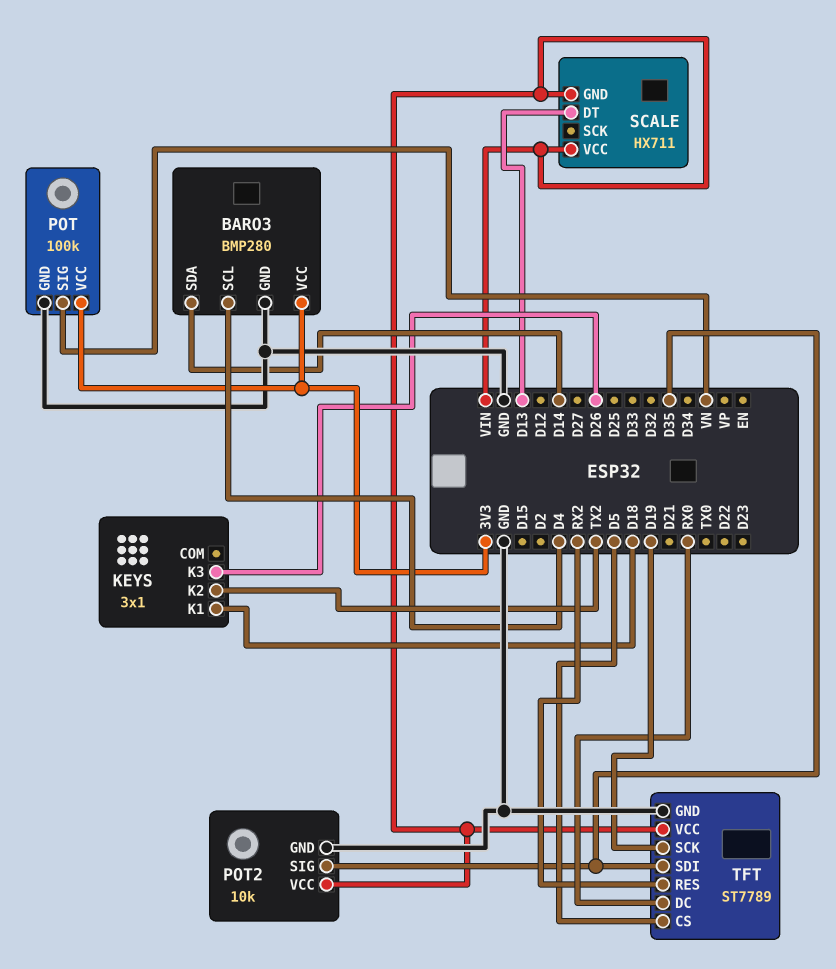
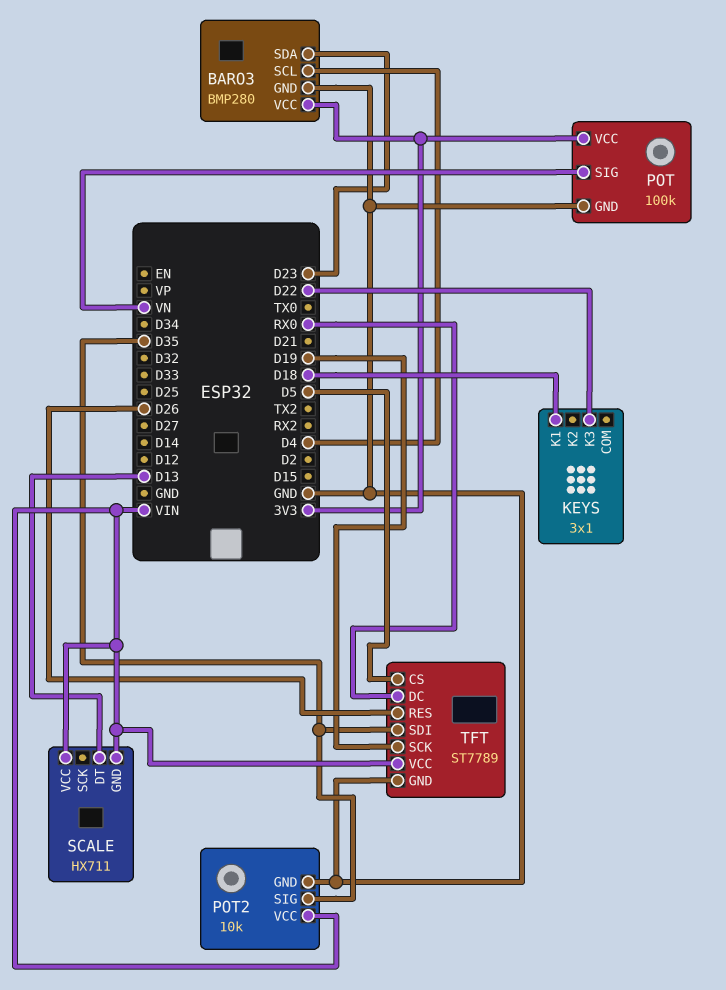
BARO3 pin SDA: D14 -> D23
KEYS pin K2: TX2 -> none
KEYS pin K3: D26 -> D22
TFT pin RES: RX2 -> D26

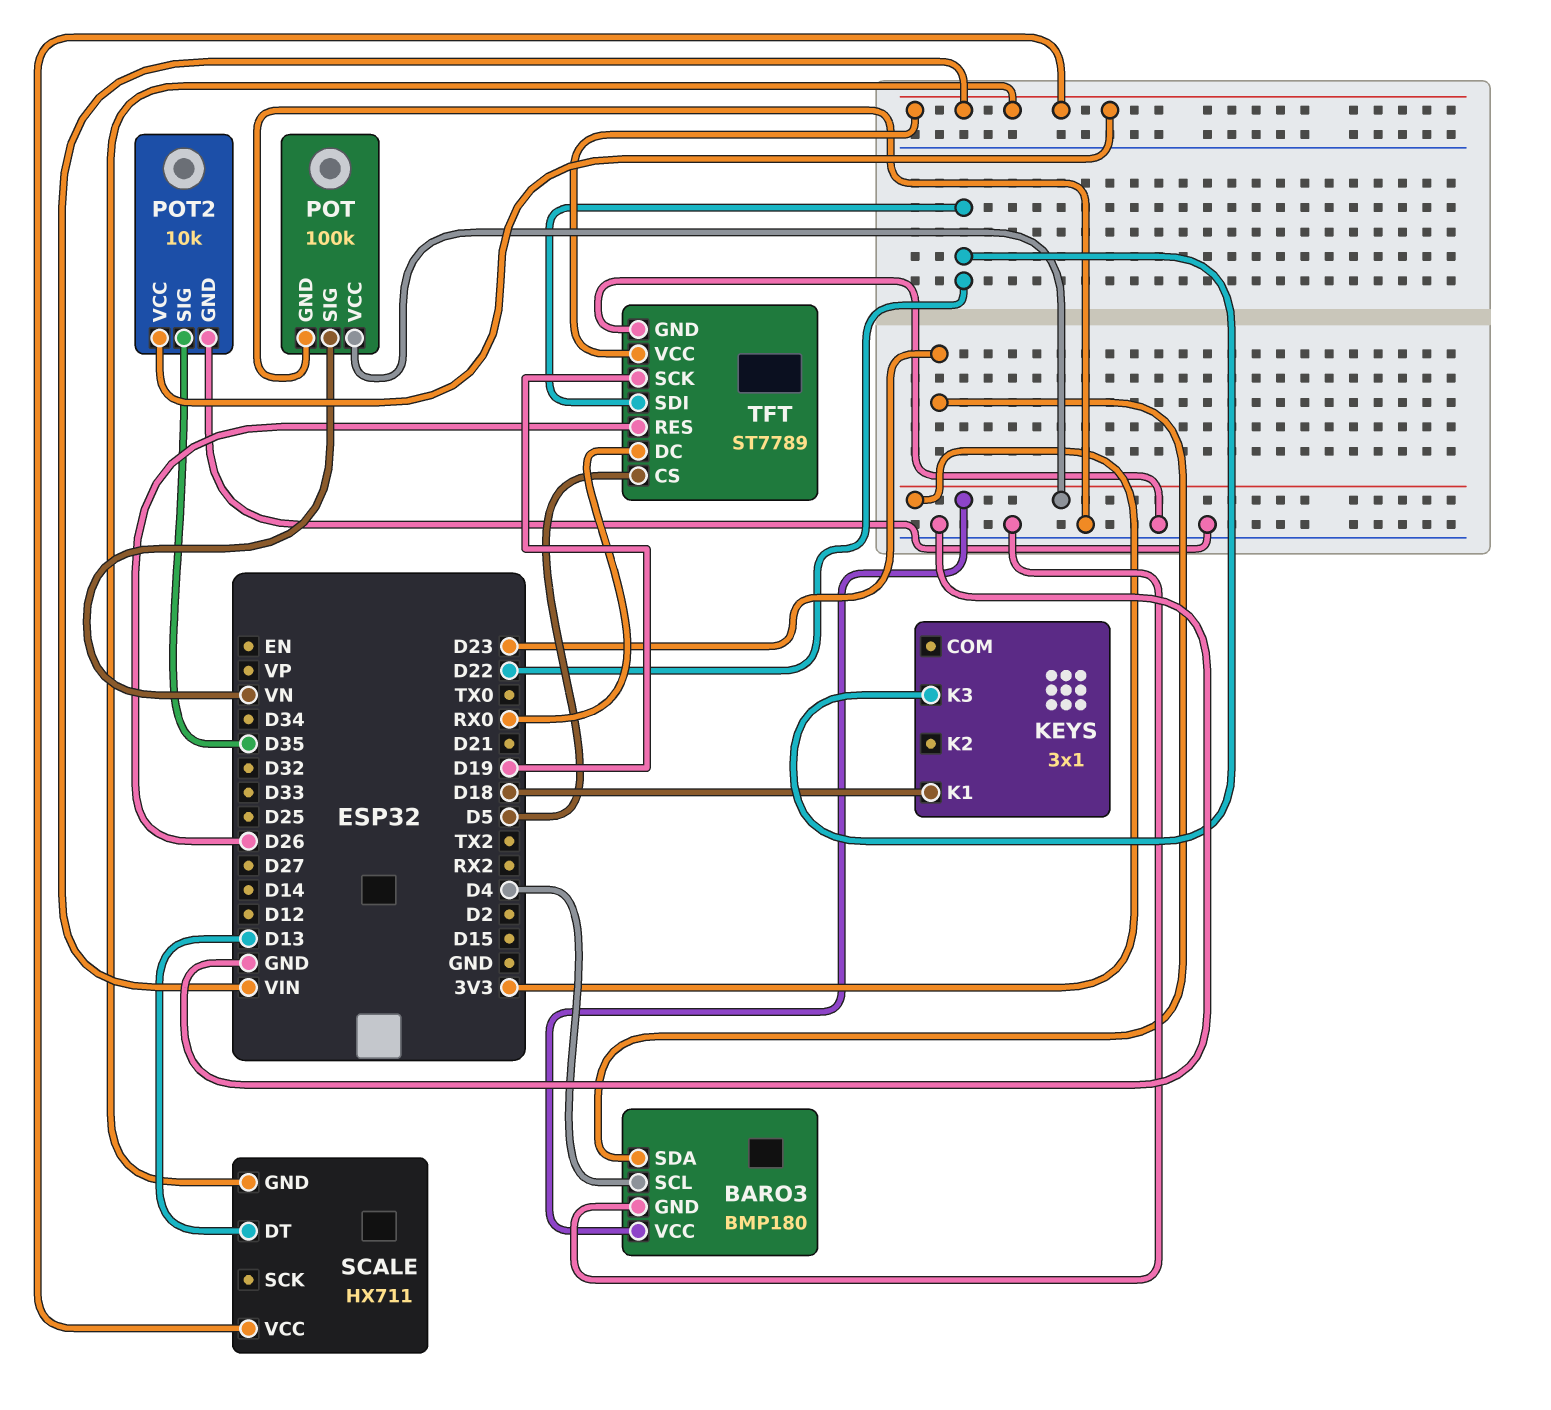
BARO3: BMP280 -> BMP180
TFT pin SDI: D35 -> D22

